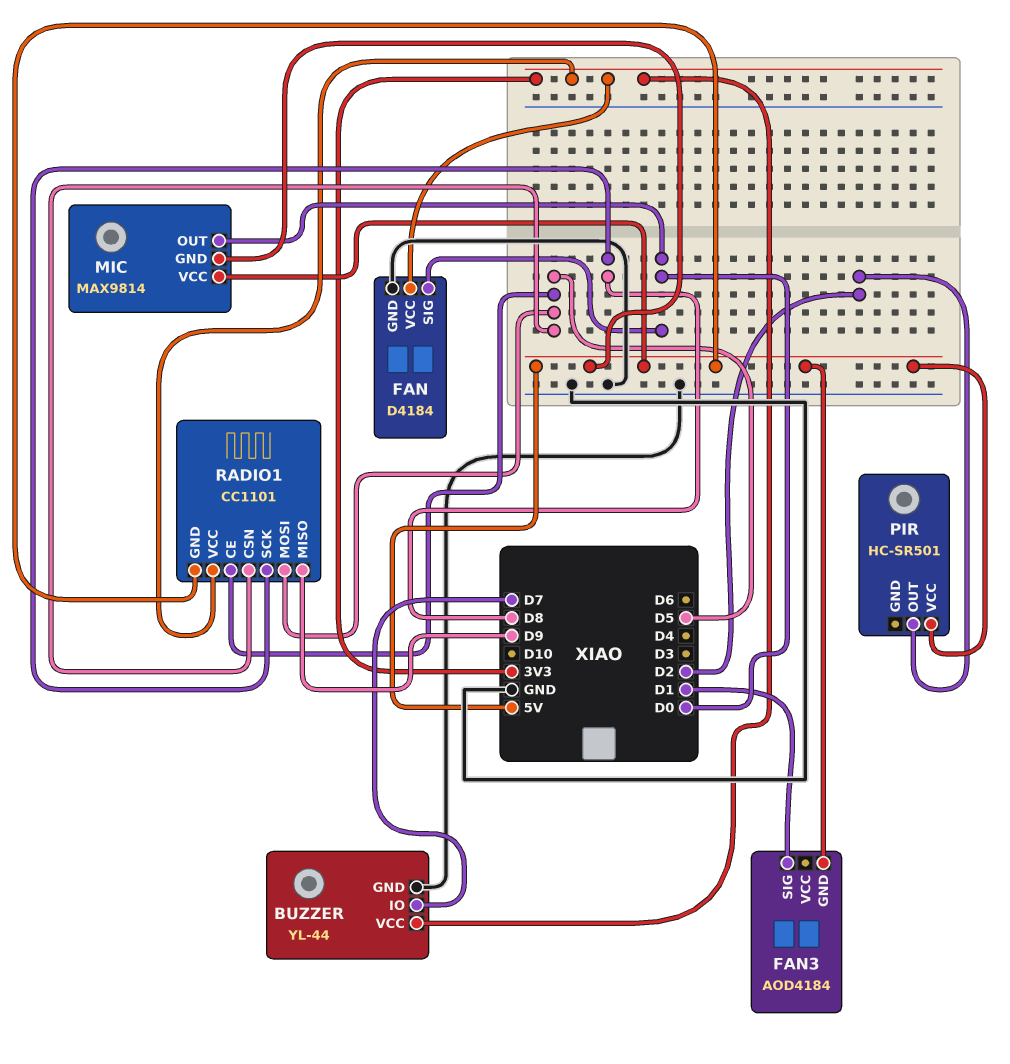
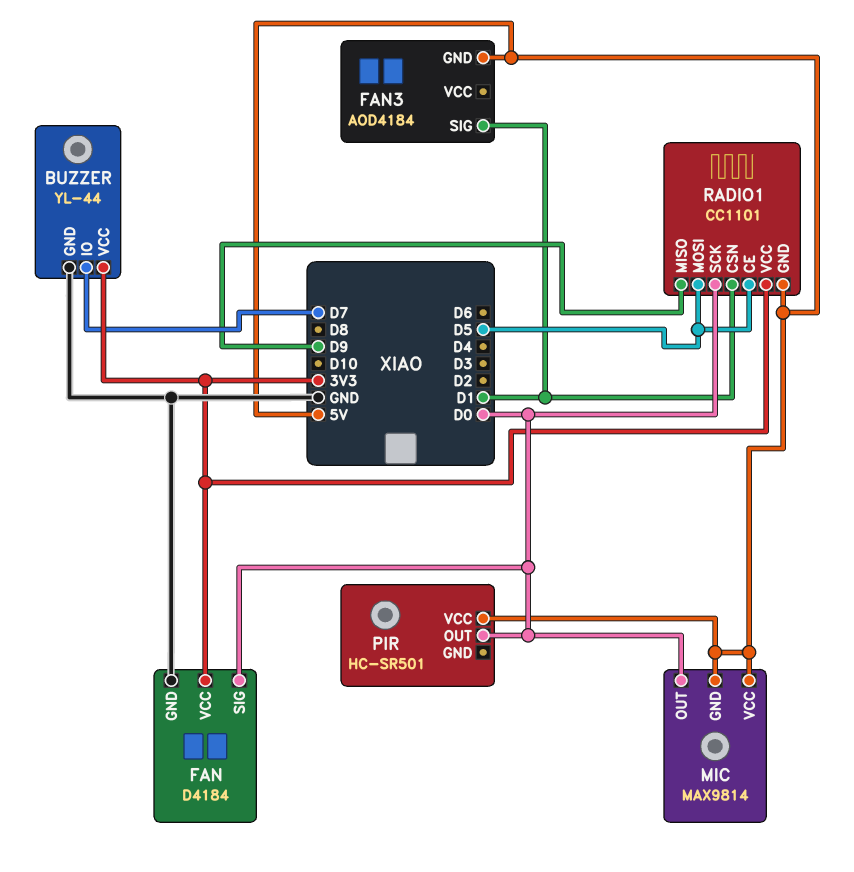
PIR pin OUT: D2 -> D0
RADIO1 pin CSN: D5 -> D1
RADIO1 pin SCK: D8 -> D0

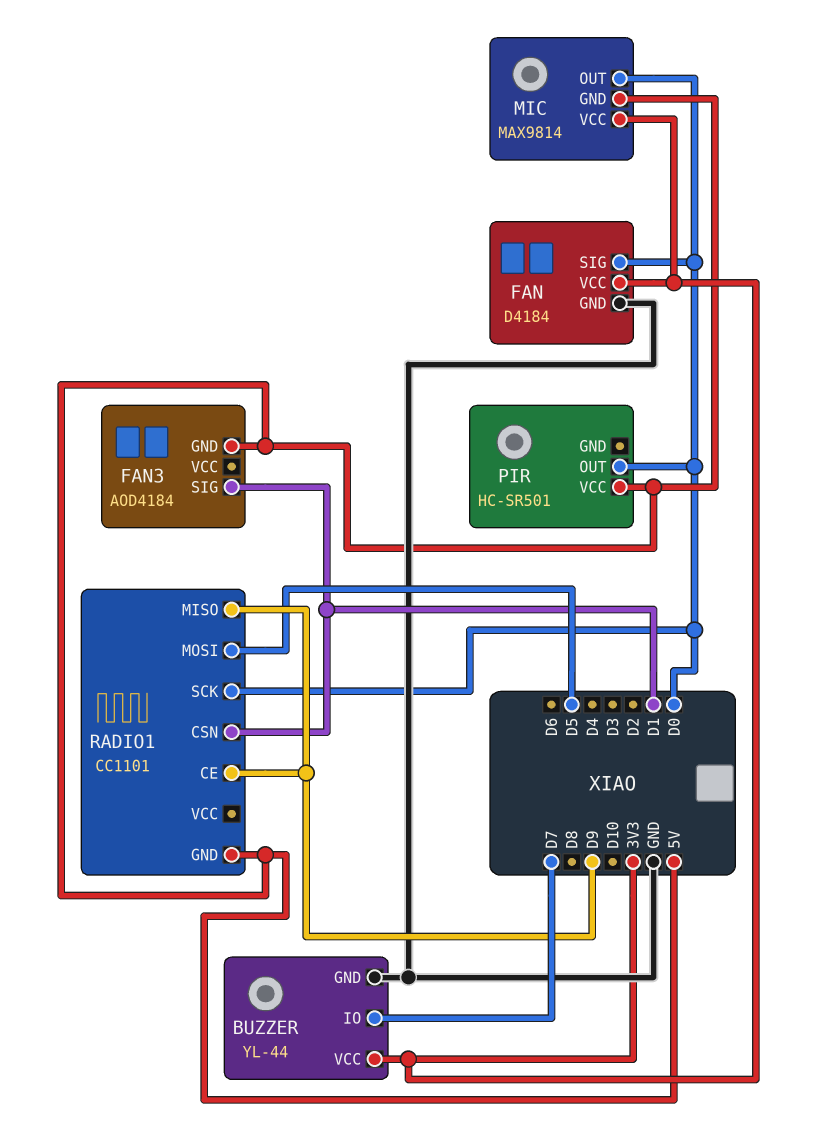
MIC pin VCC: 5V -> 3V3
RADIO1 pin CE: D5 -> D9
RADIO1 pin VCC: 3V3 -> none

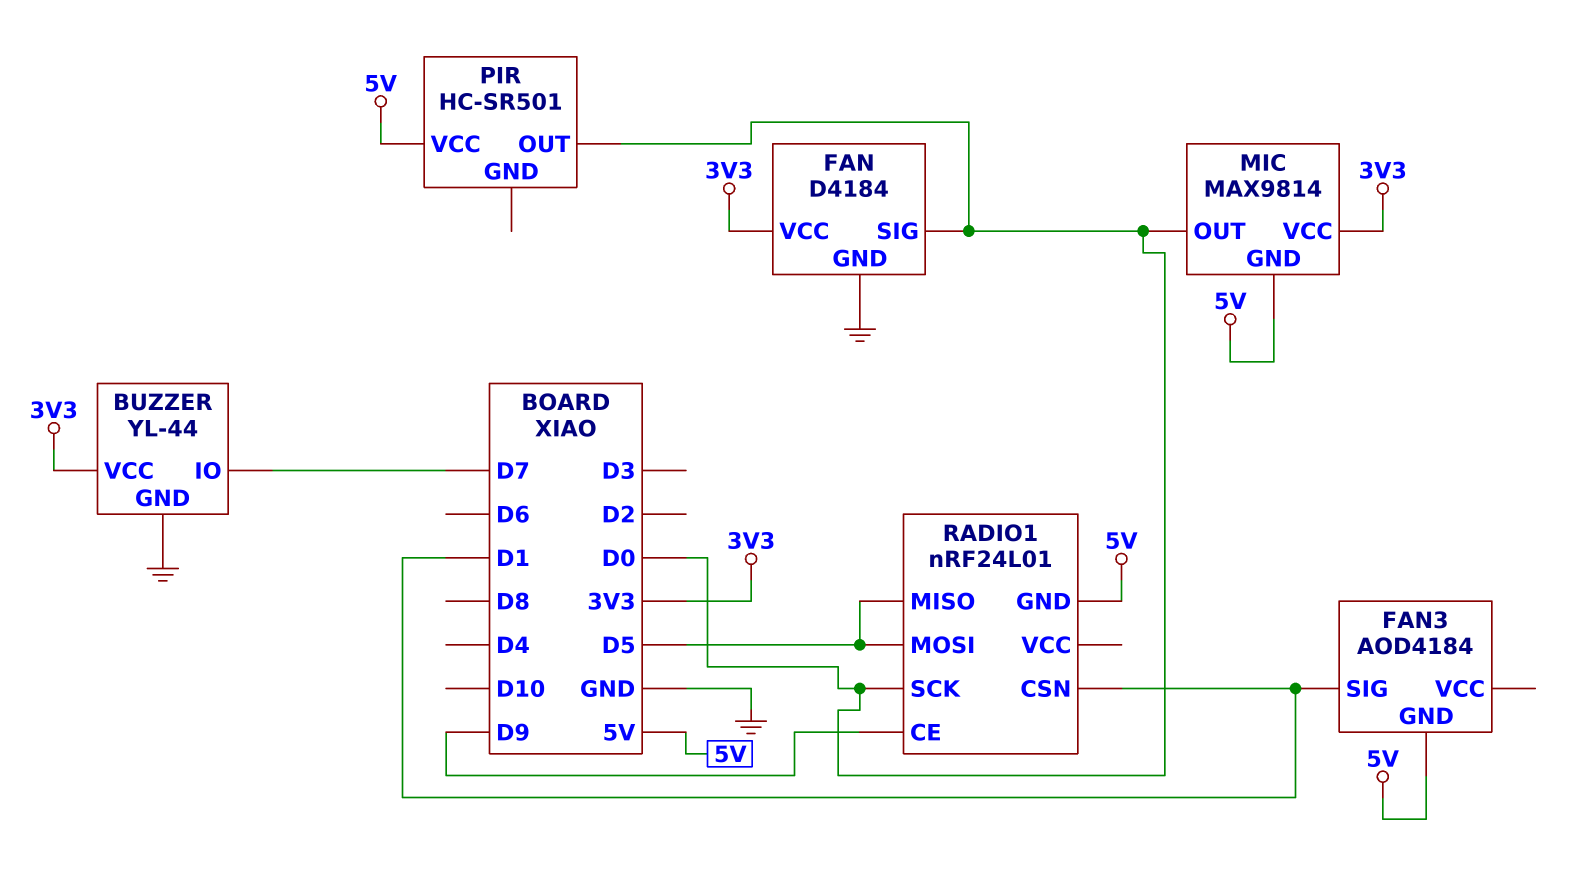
RADIO1: CC1101 -> nRF24L01
RADIO1 pin MISO: D9 -> D5

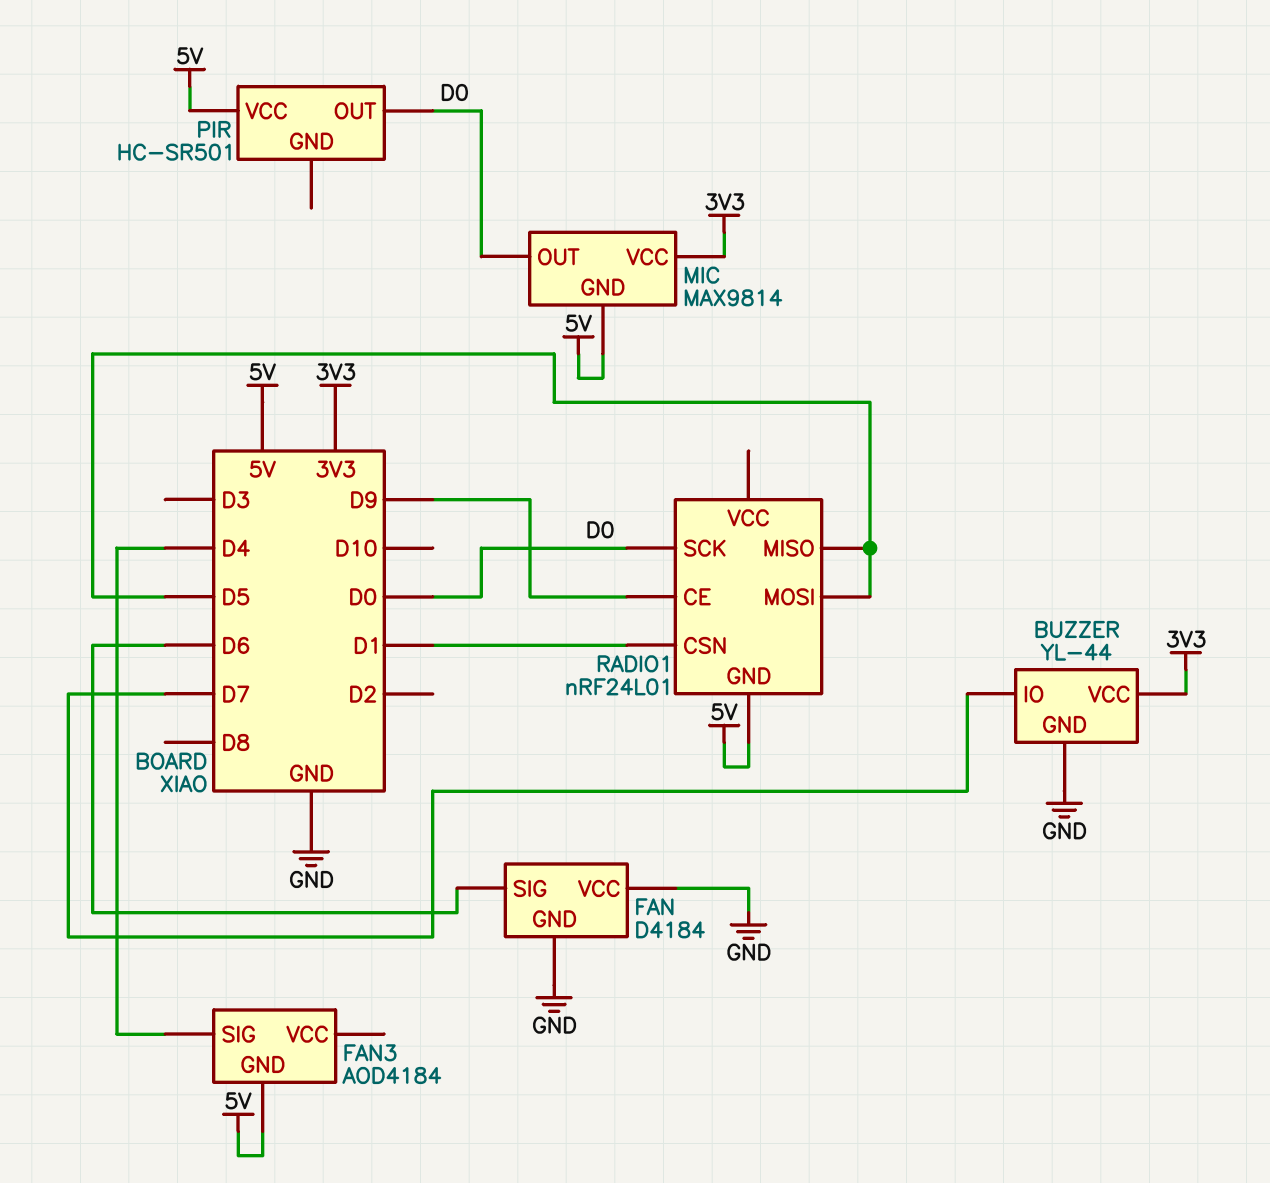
FAN pin SIG: D0 -> D6
FAN pin VCC: 3V3 -> GND
FAN3 pin SIG: D1 -> D4

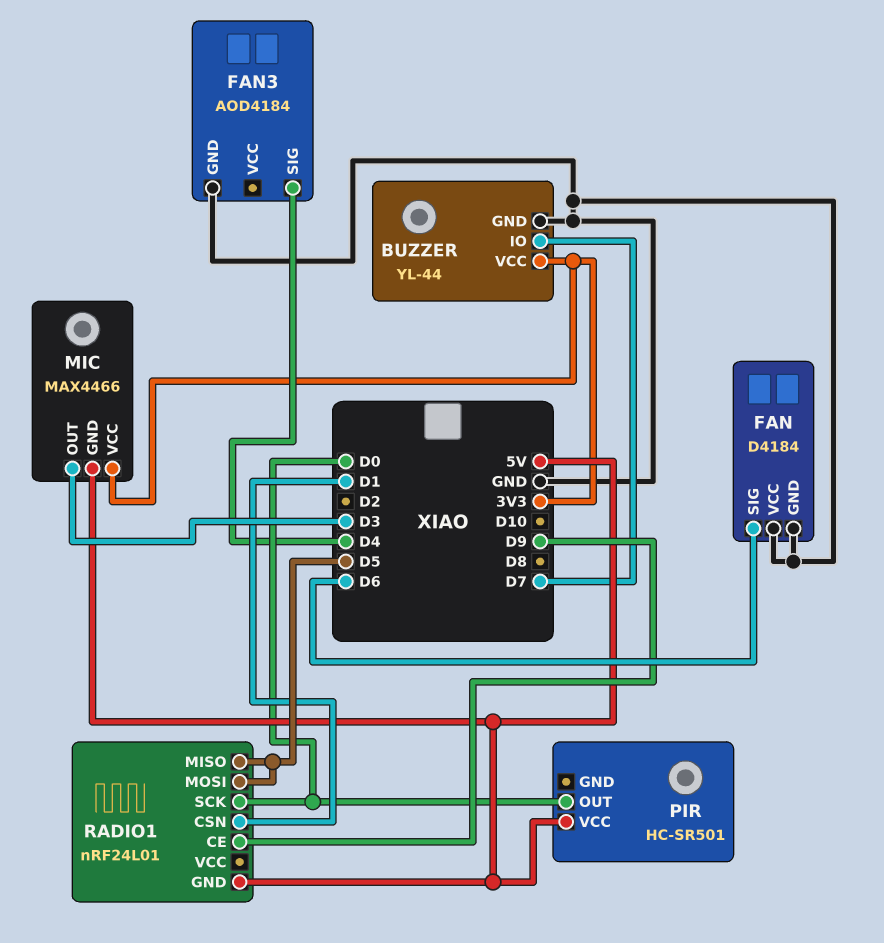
FAN3 pin GND: 5V -> GND
MIC: MAX9814 -> MAX4466
MIC pin OUT: D0 -> D3

